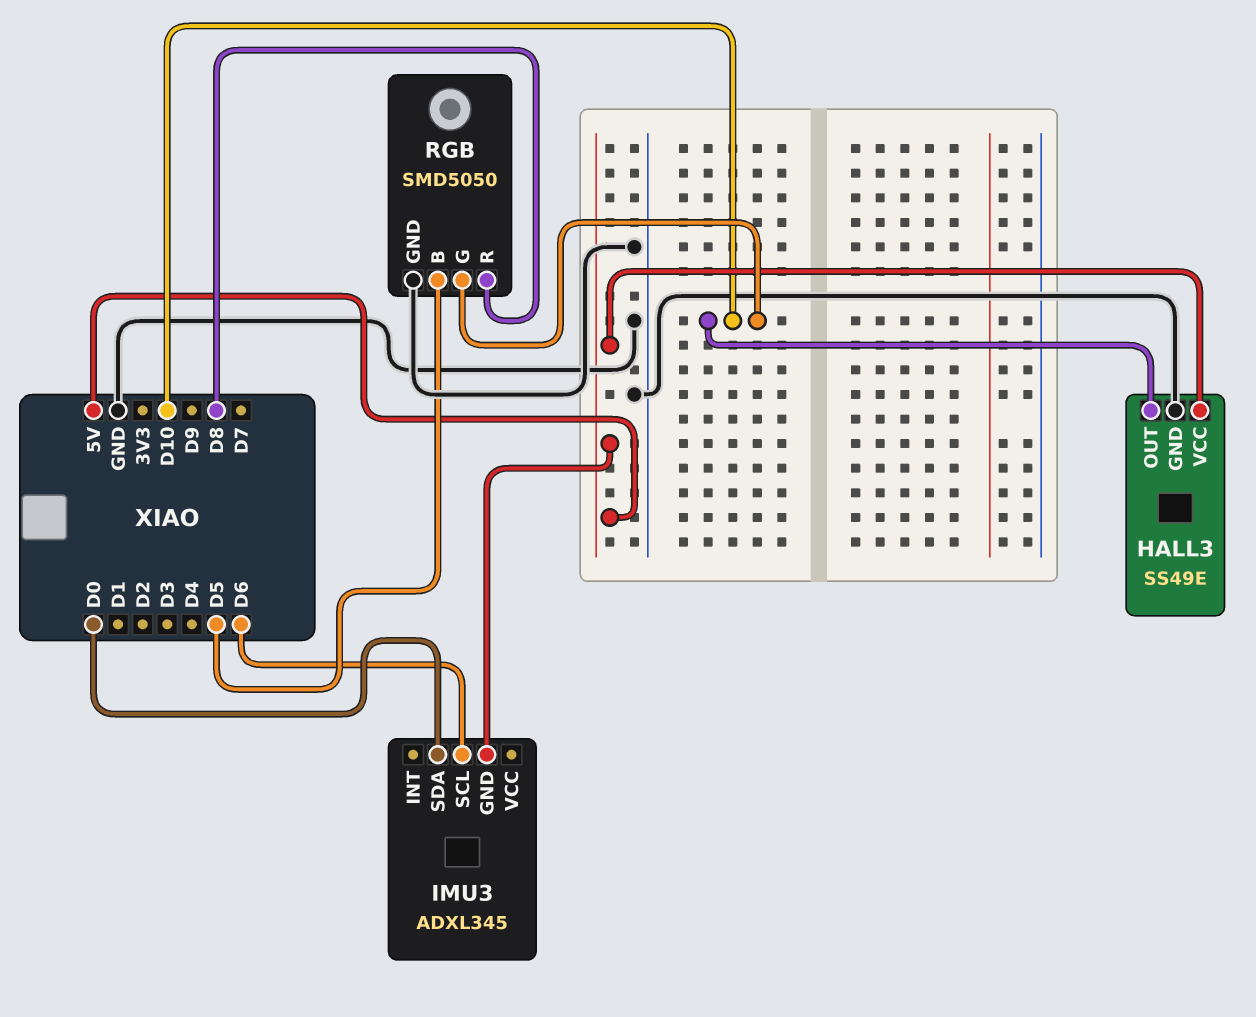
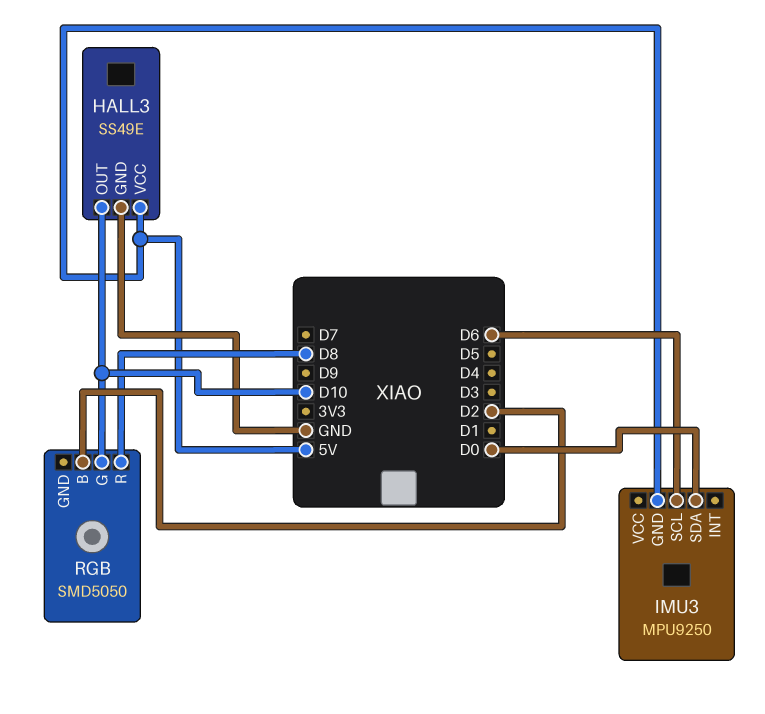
IMU3: ADXL345 -> MPU9250
RGB pin B: D5 -> D2
RGB pin GND: GND -> none

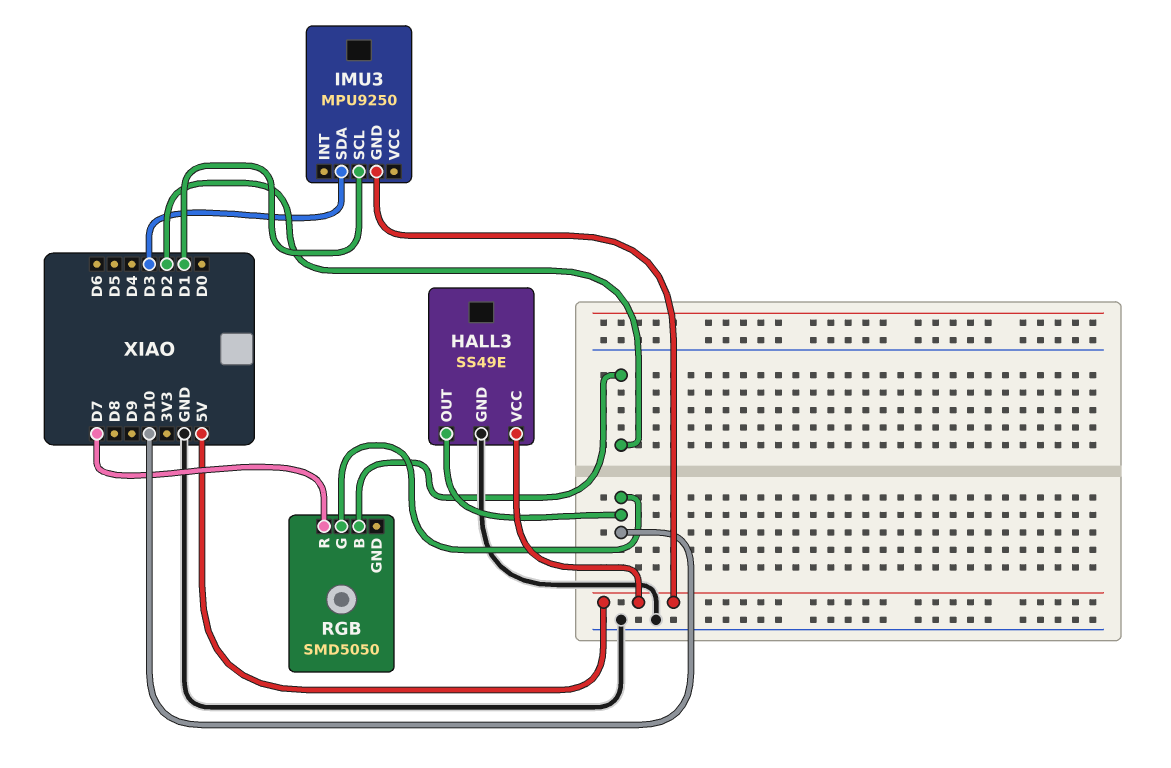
IMU3 pin SCL: D6 -> D1
IMU3 pin SDA: D0 -> D3
RGB pin R: D8 -> D7

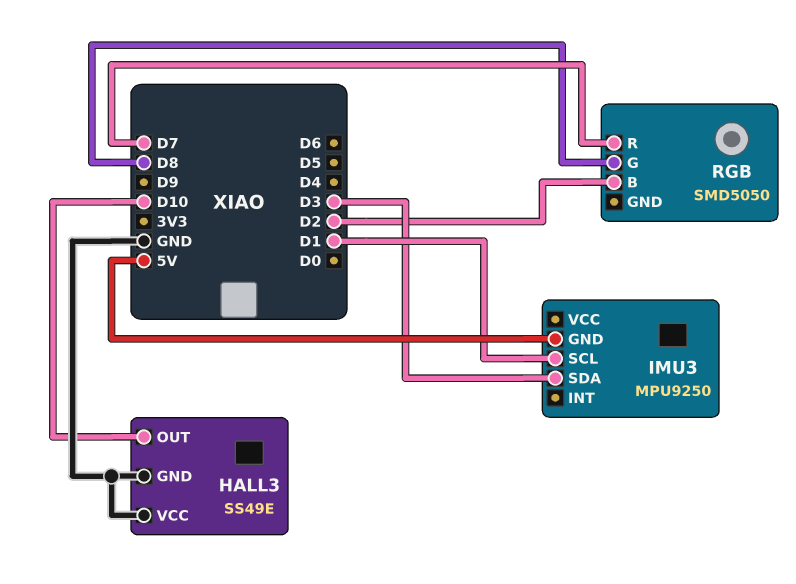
HALL3 pin VCC: 5V -> GND
RGB pin G: D10 -> D8

